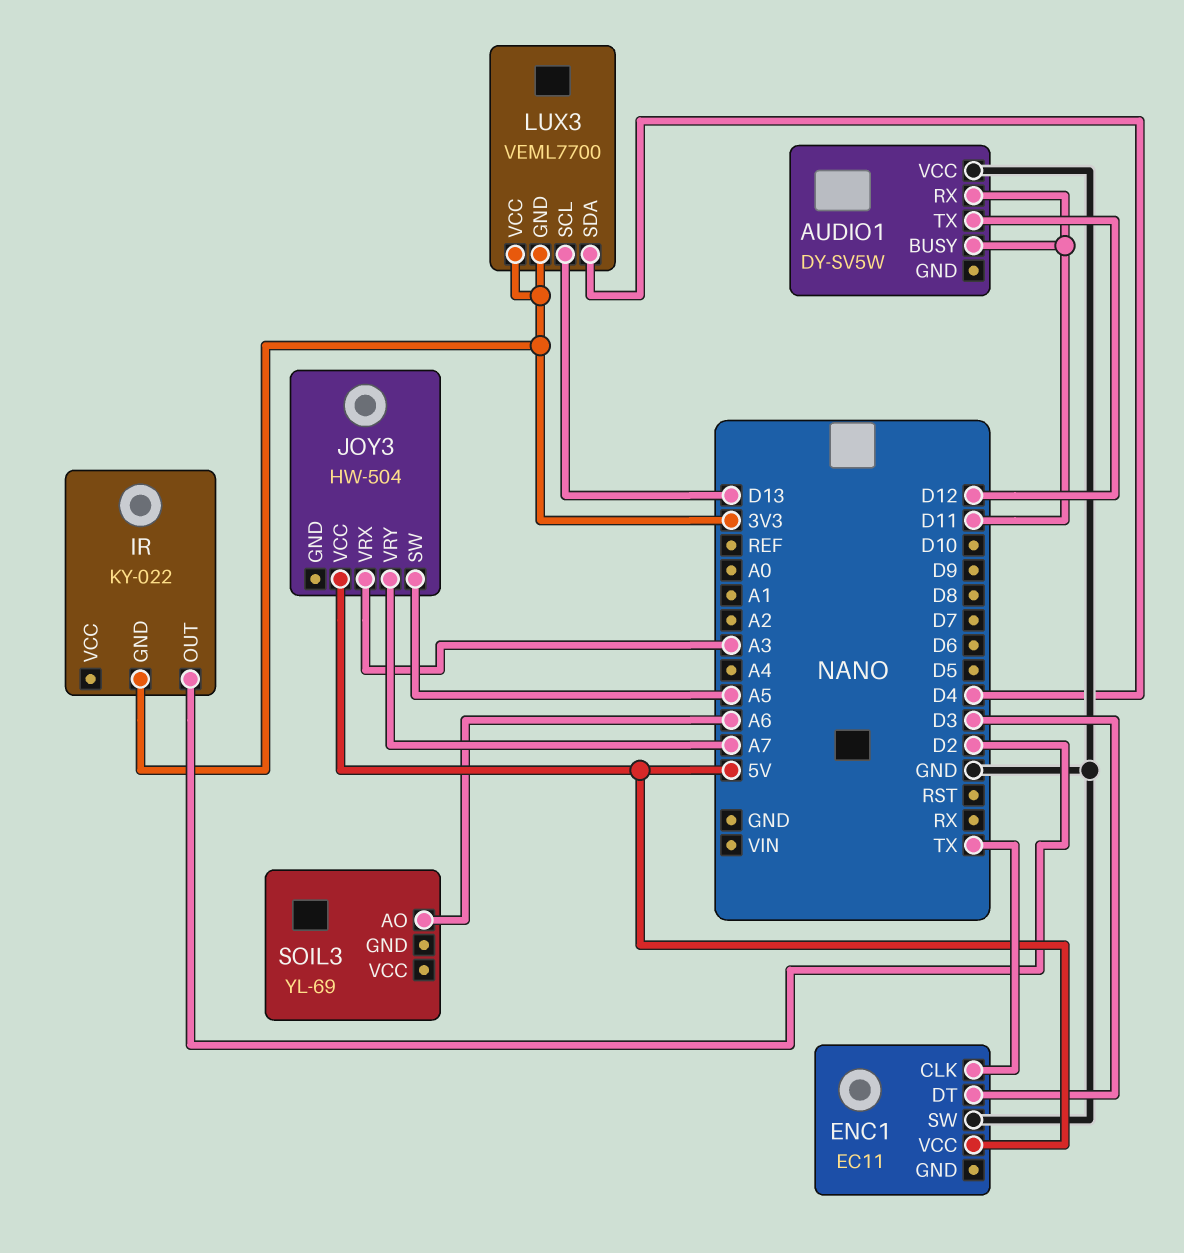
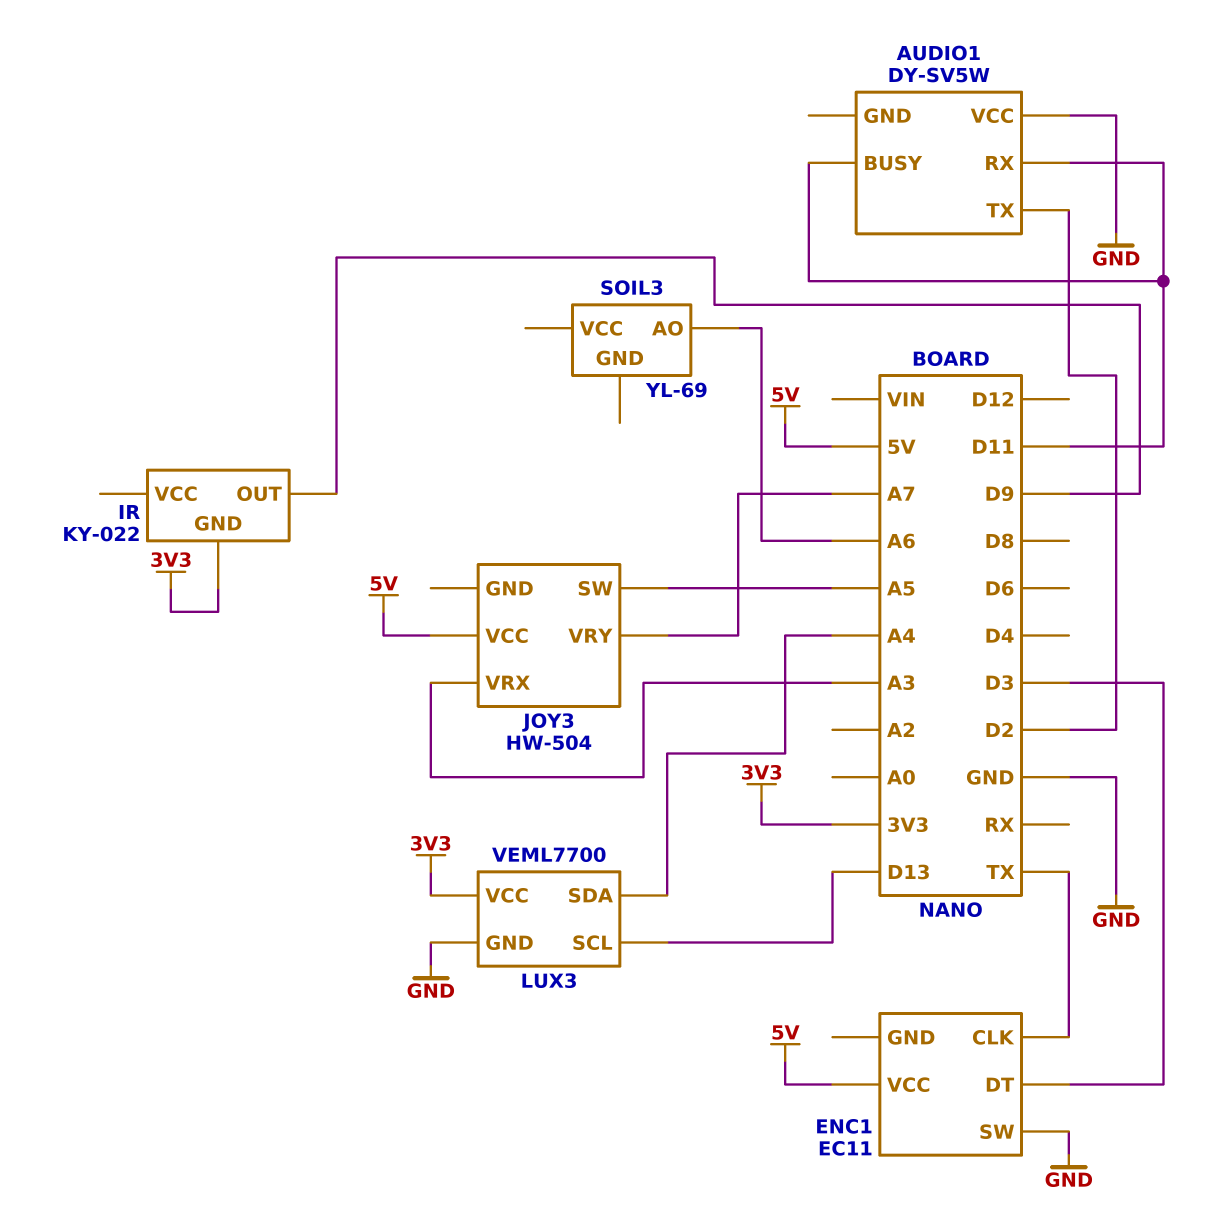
AUDIO1 pin TX: D12 -> D2
IR pin OUT: D2 -> D9
LUX3 pin GND: 3V3 -> GND
LUX3 pin SDA: D4 -> A4

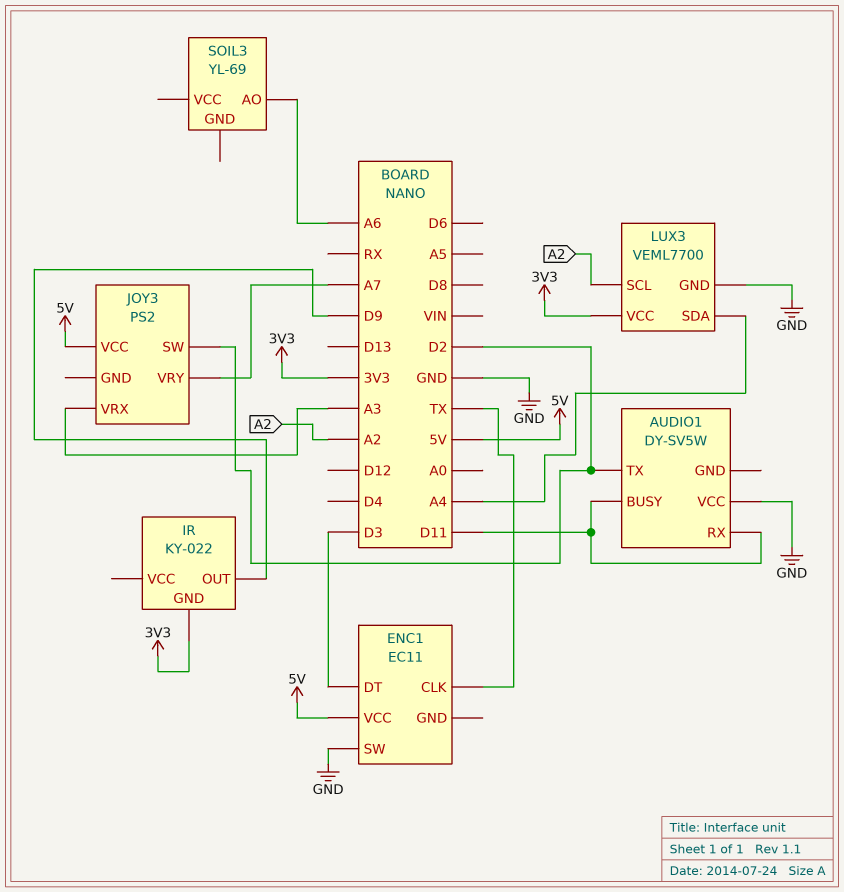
JOY3: HW-504 -> PS2
JOY3 pin SW: A5 -> D2
LUX3 pin SCL: D13 -> A2

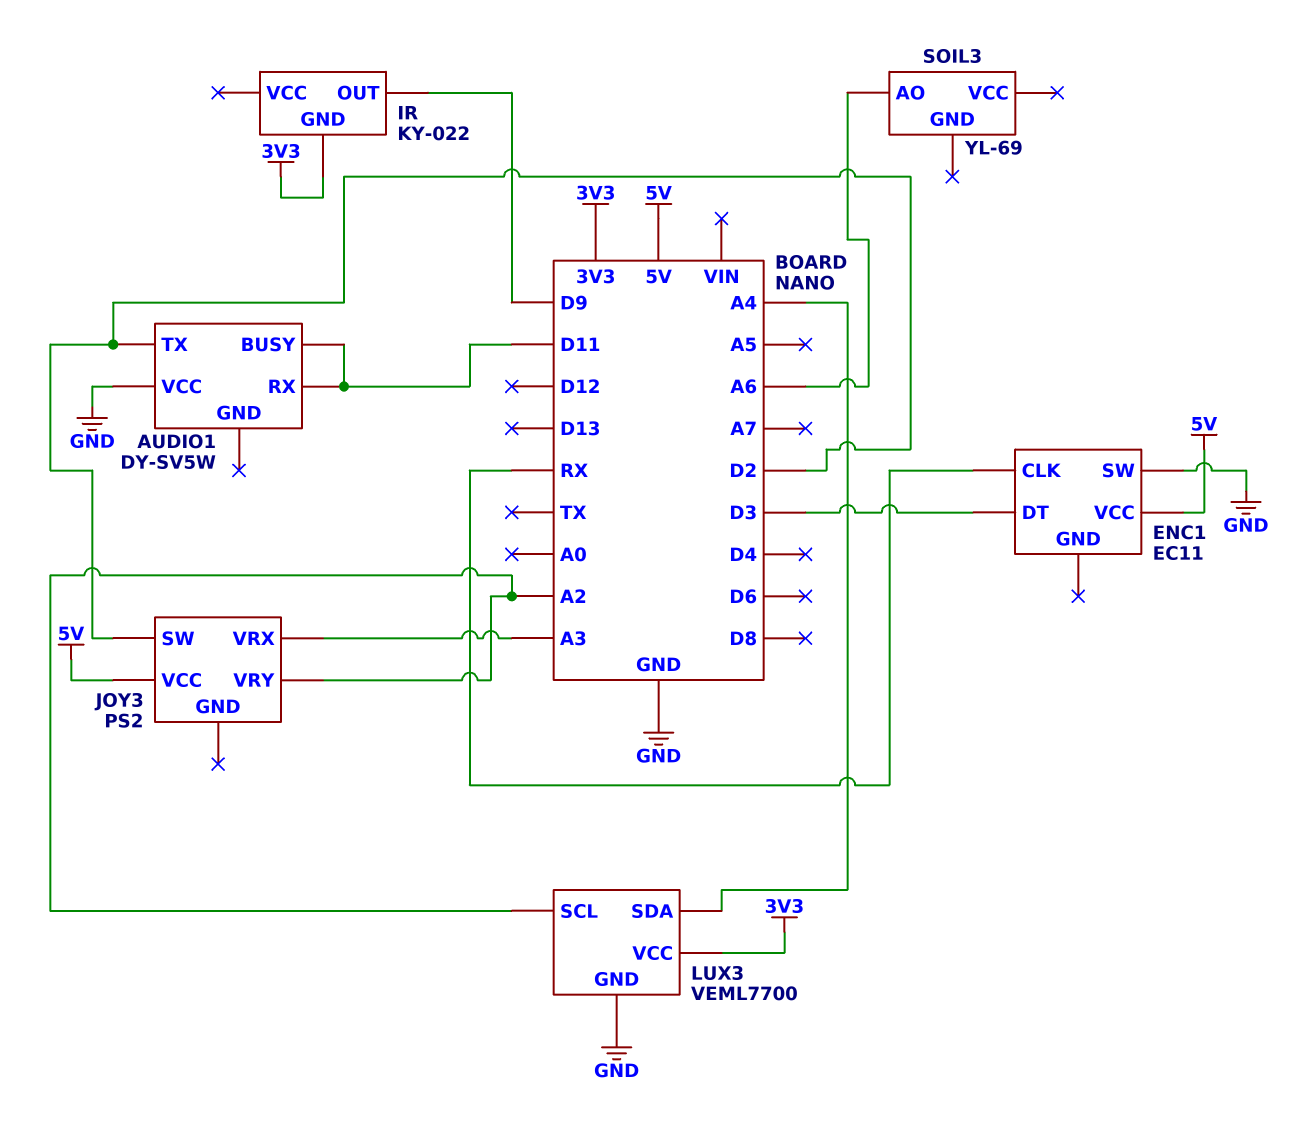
ENC1 pin CLK: TX -> RX
JOY3 pin VRY: A7 -> A2

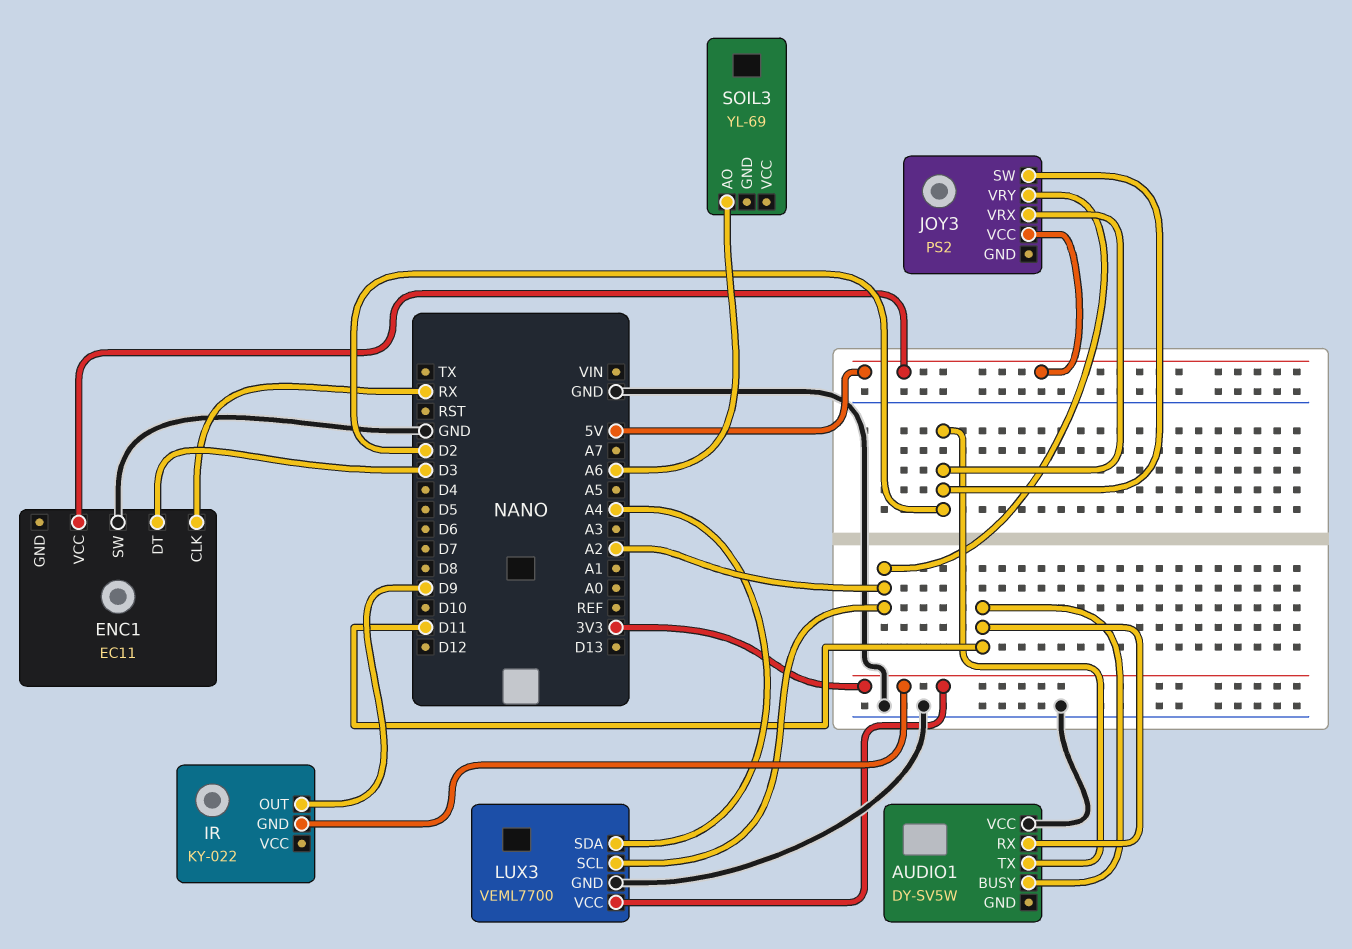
JOY3 pin VRX: A3 -> D2

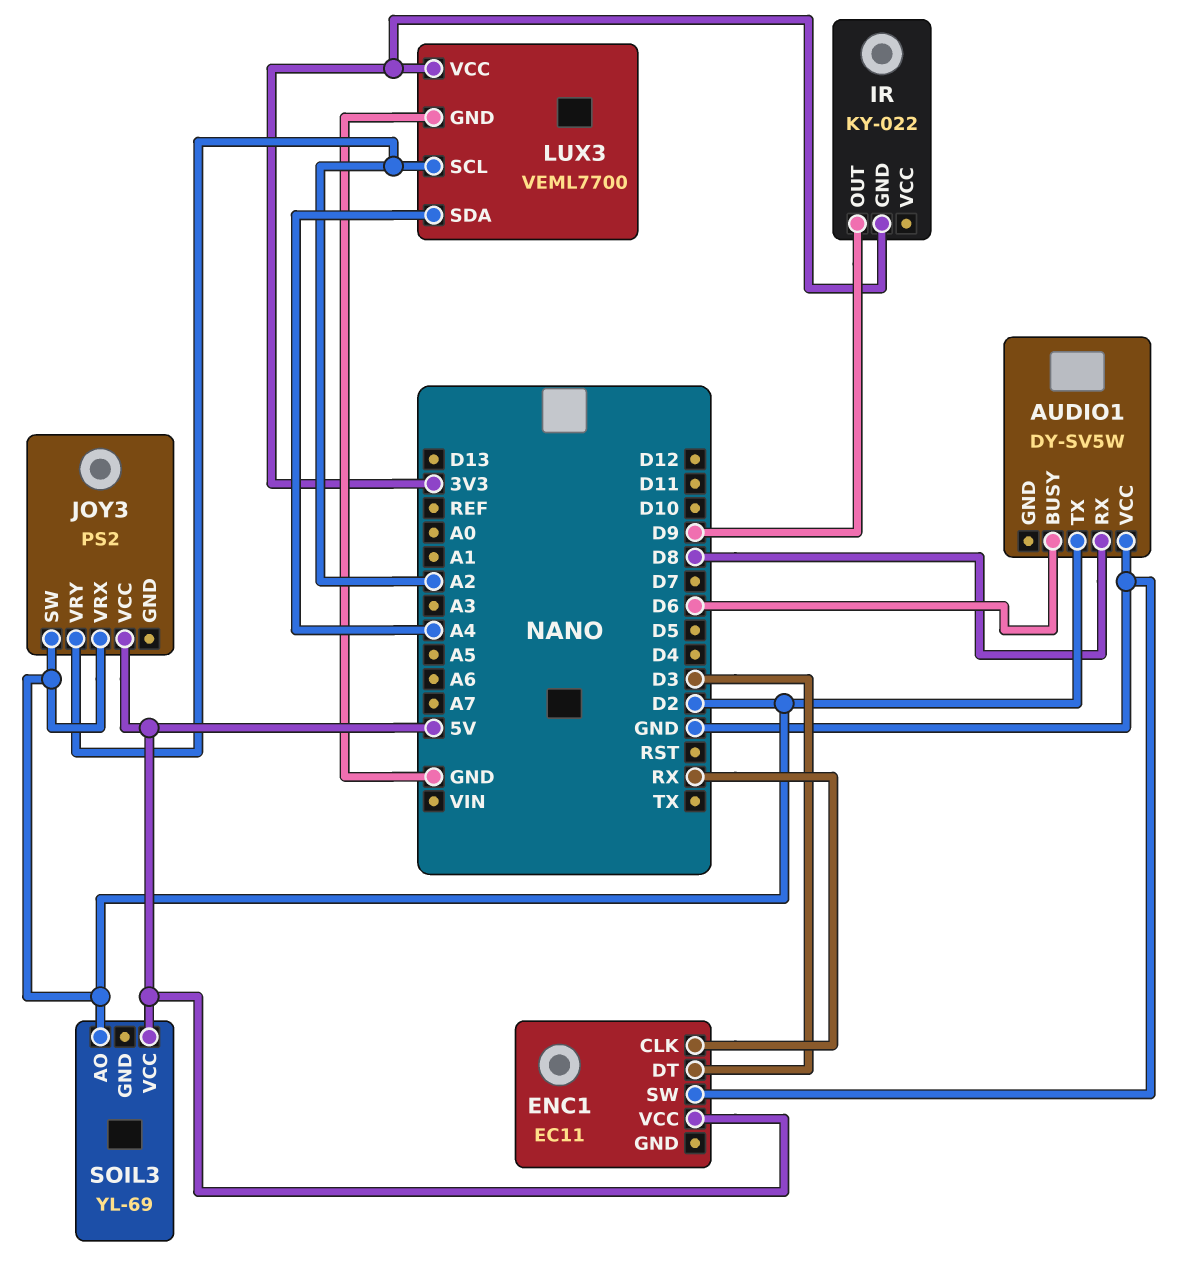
AUDIO1 pin BUSY: D11 -> D6
AUDIO1 pin RX: D11 -> D8
SOIL3 pin AO: A6 -> D2
SOIL3 pin VCC: none -> 5V

